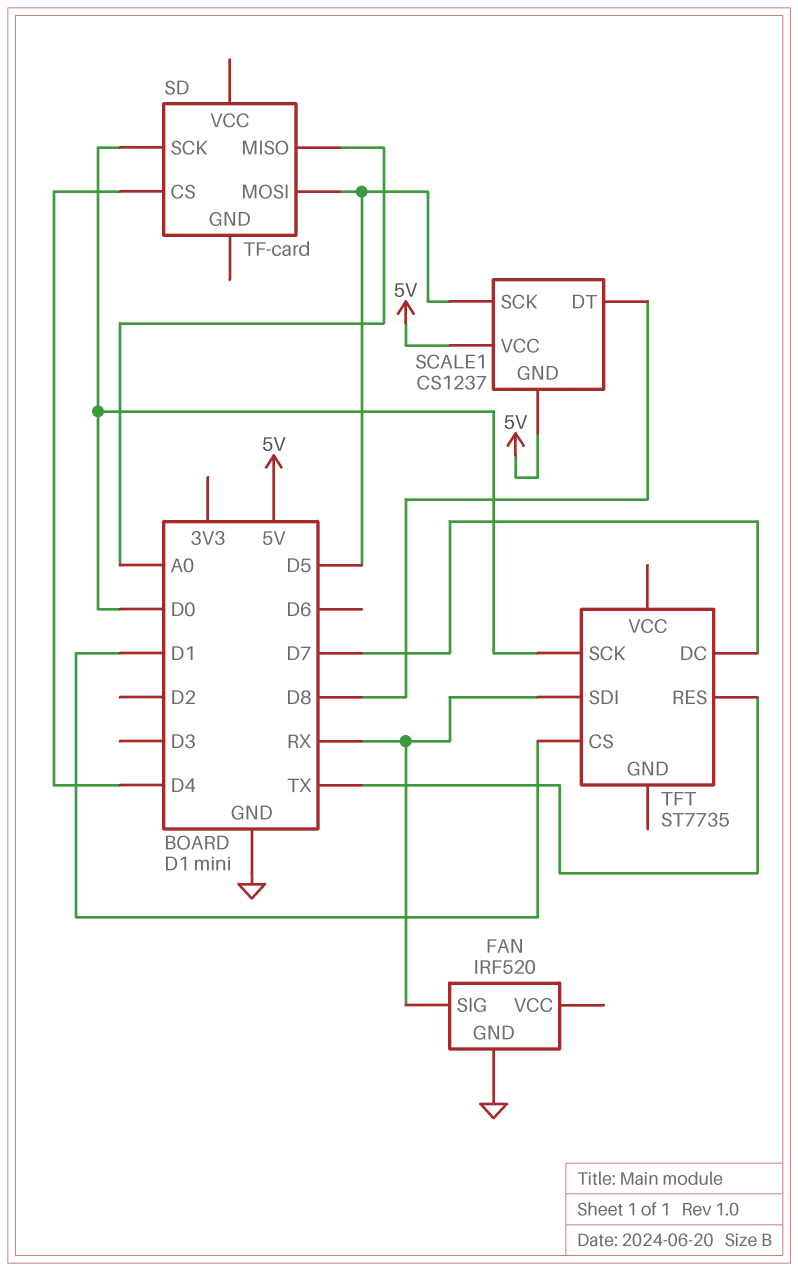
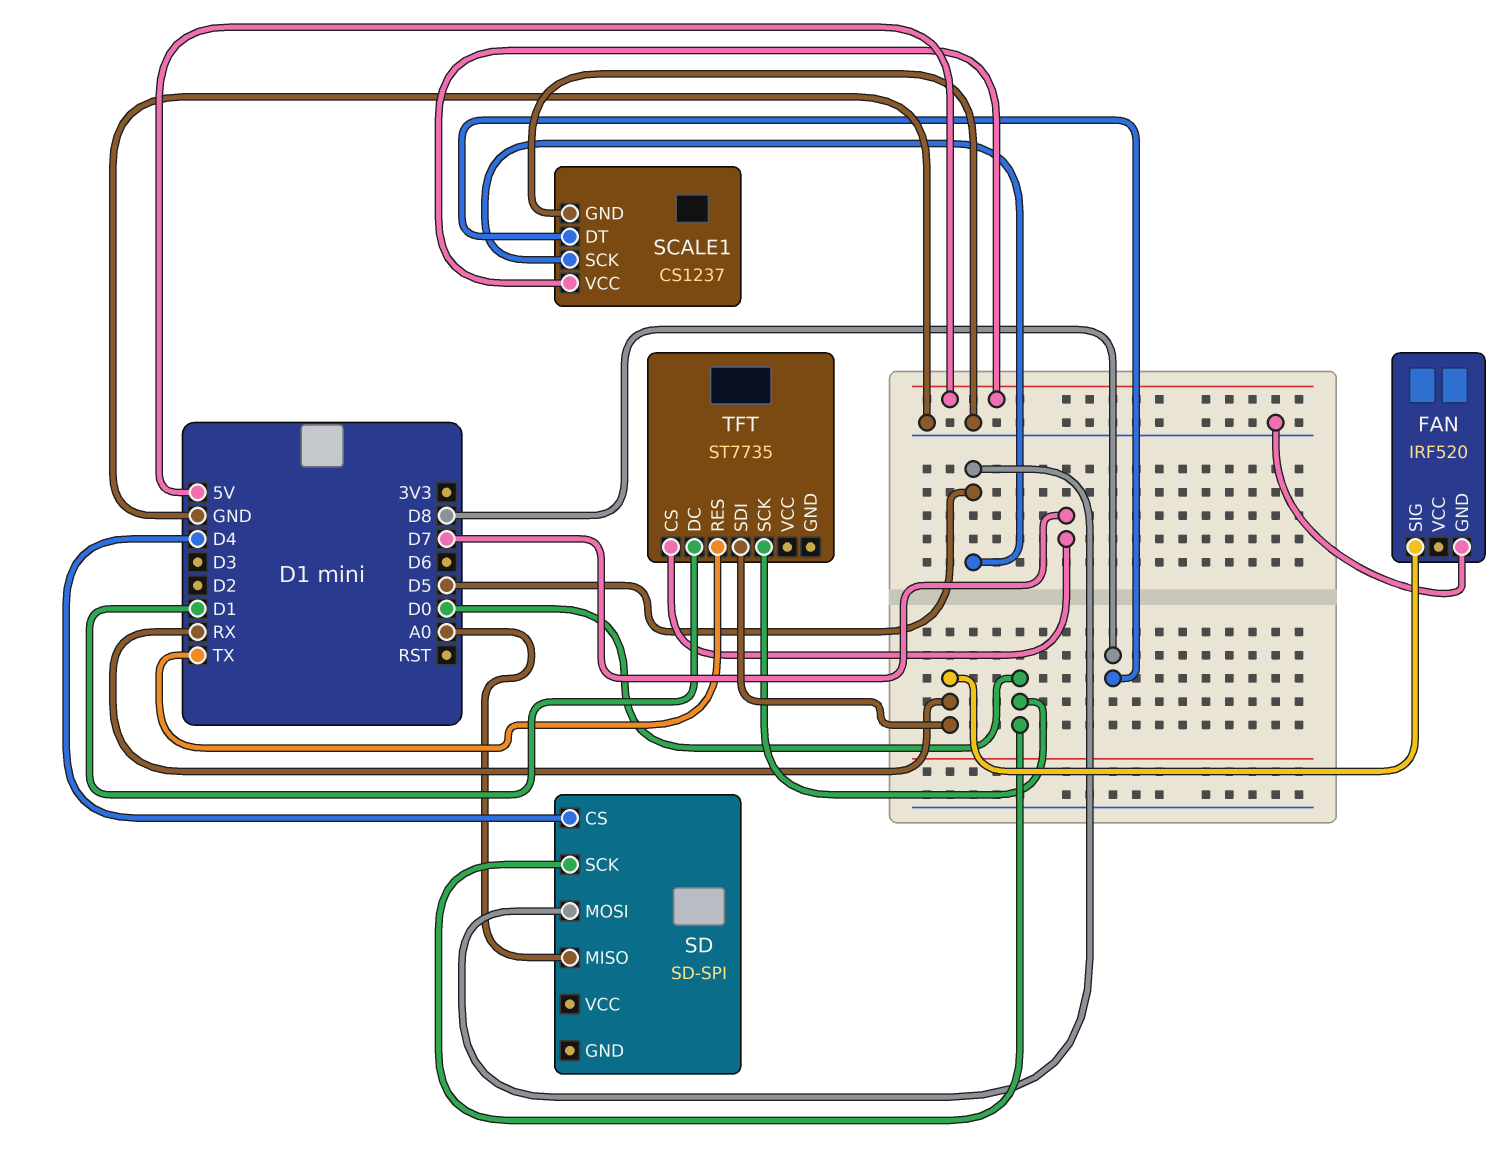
SCALE1 pin GND: 5V -> GND
SD: TF-card -> SD-SPI
TFT pin CS: D1 -> D7
TFT pin DC: D7 -> D1

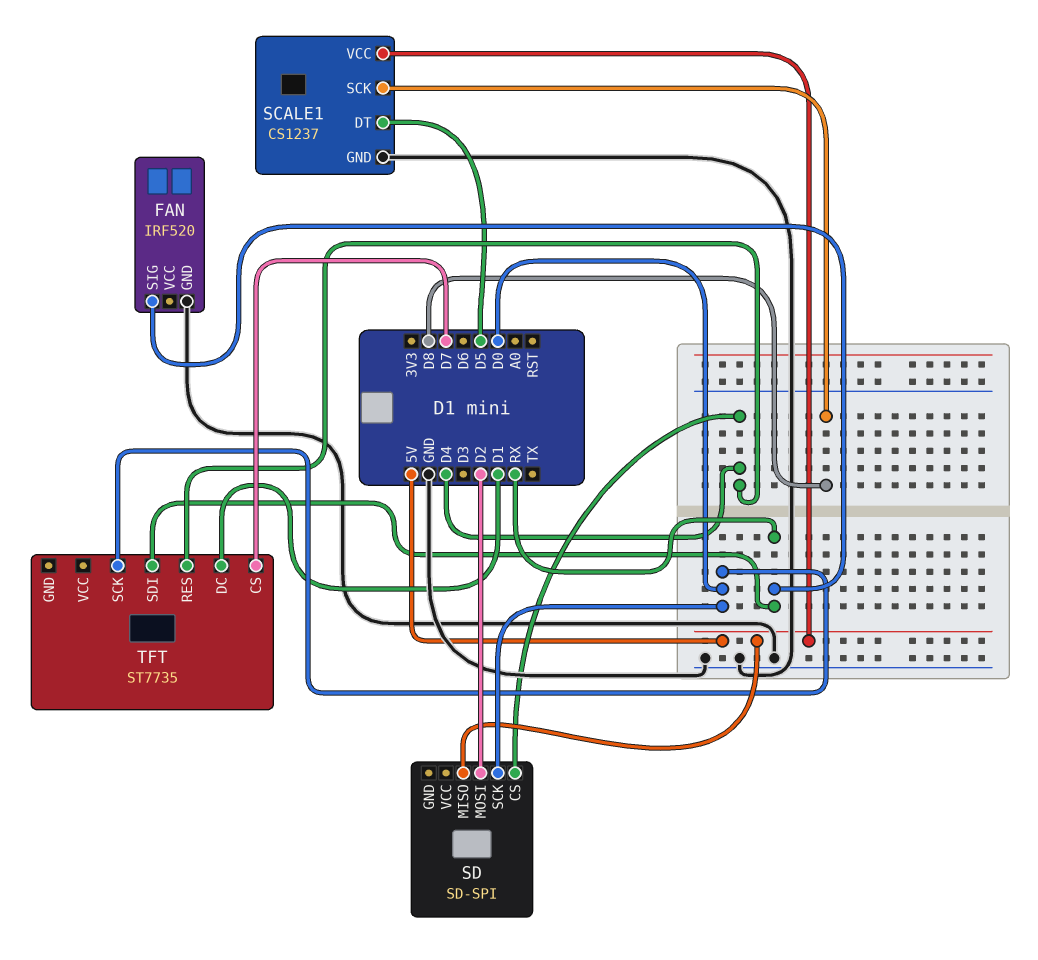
SCALE1 pin DT: D8 -> D5
SCALE1 pin SCK: D5 -> D8
SD pin MISO: A0 -> 5V
SD pin MOSI: D5 -> D2
TFT pin RES: TX -> D4

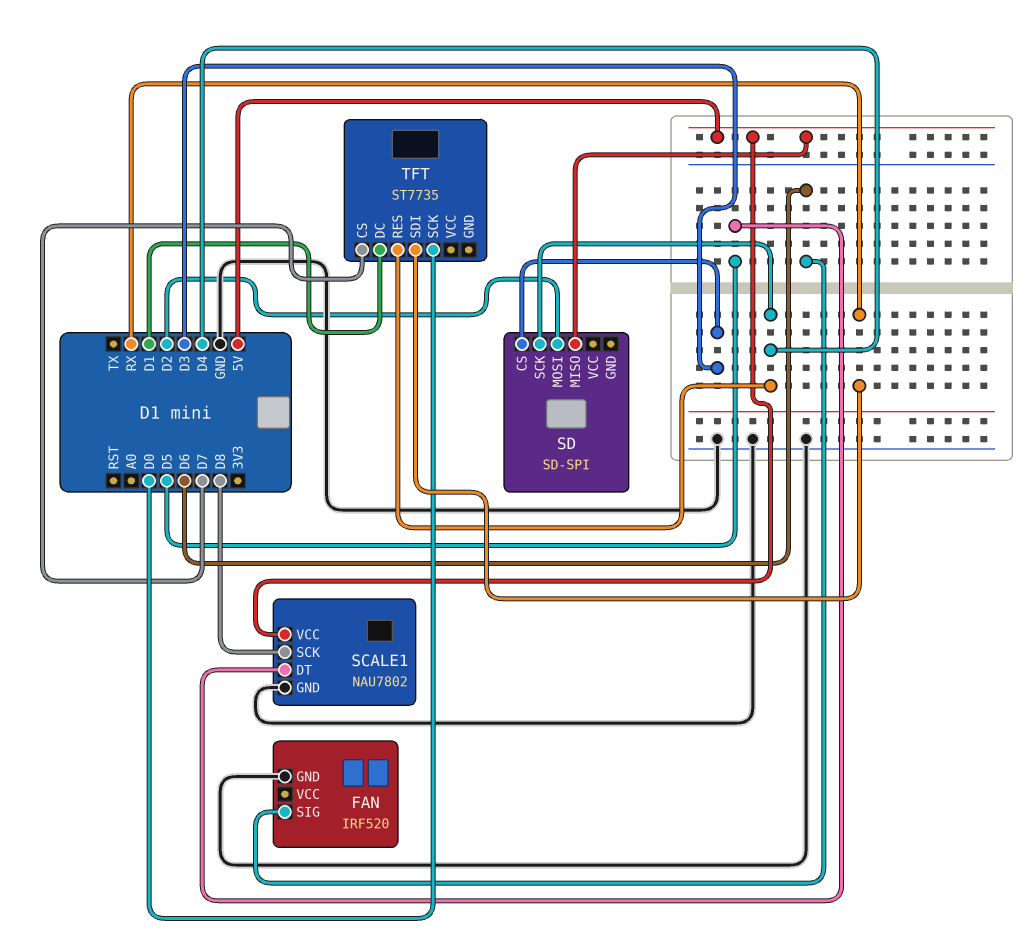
FAN pin SIG: RX -> D6
SCALE1: CS1237 -> NAU7802
SD pin CS: D4 -> D3
SD pin SCK: D0 -> D4

